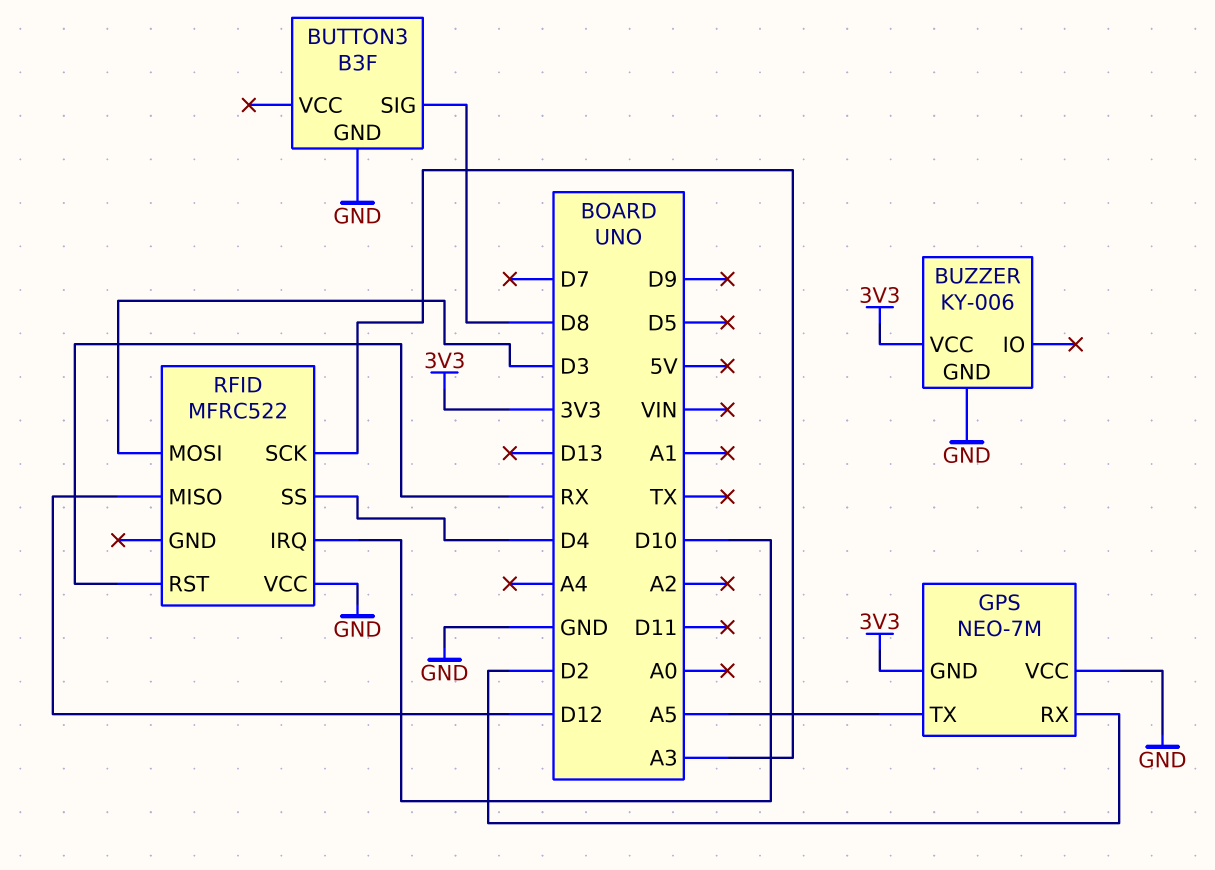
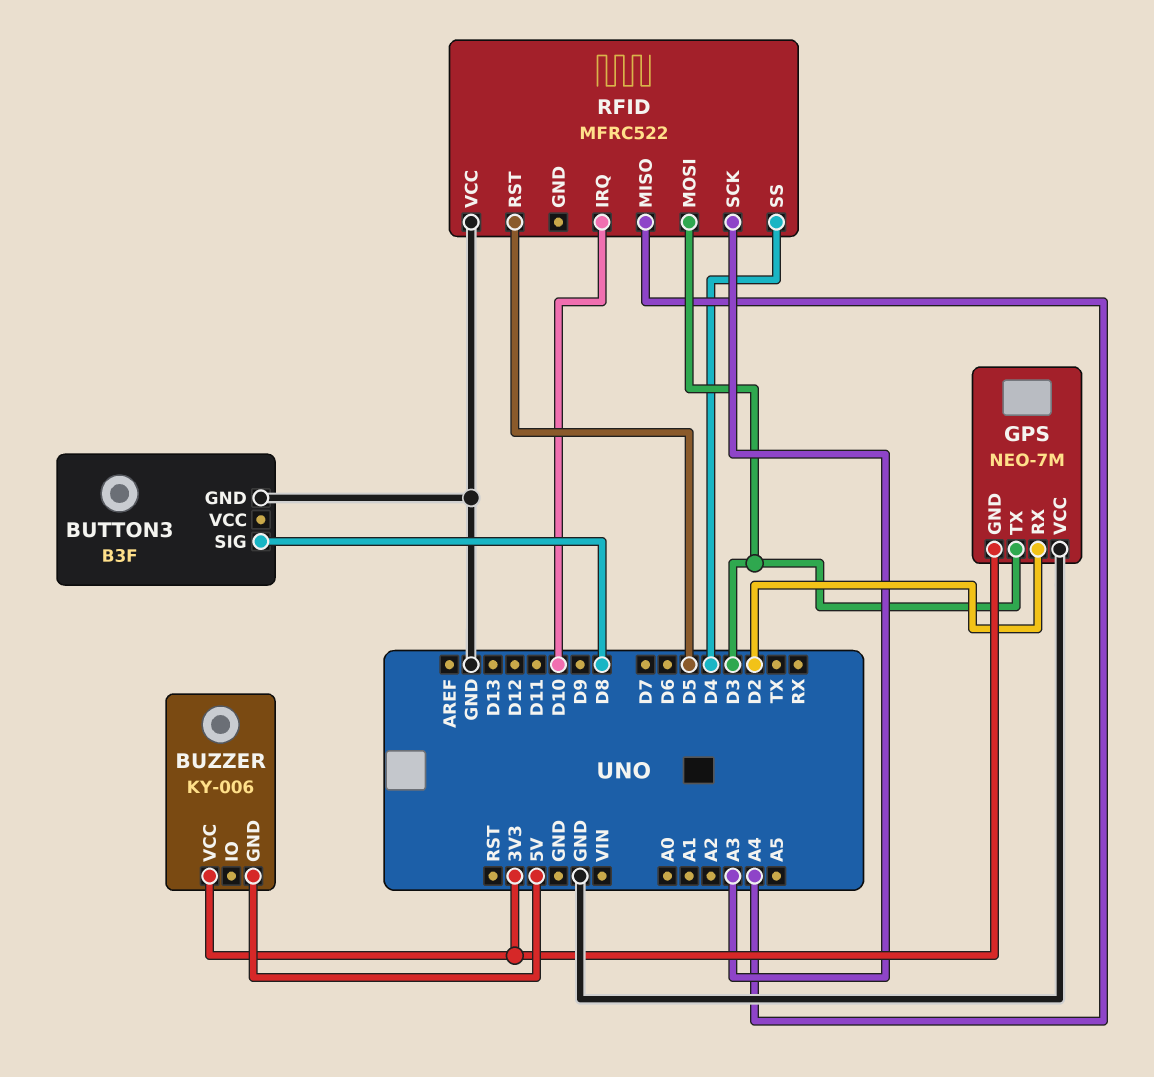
BUZZER pin GND: GND -> 5V
GPS pin TX: A5 -> D3
RFID pin MISO: D12 -> A4
RFID pin RST: RX -> D5

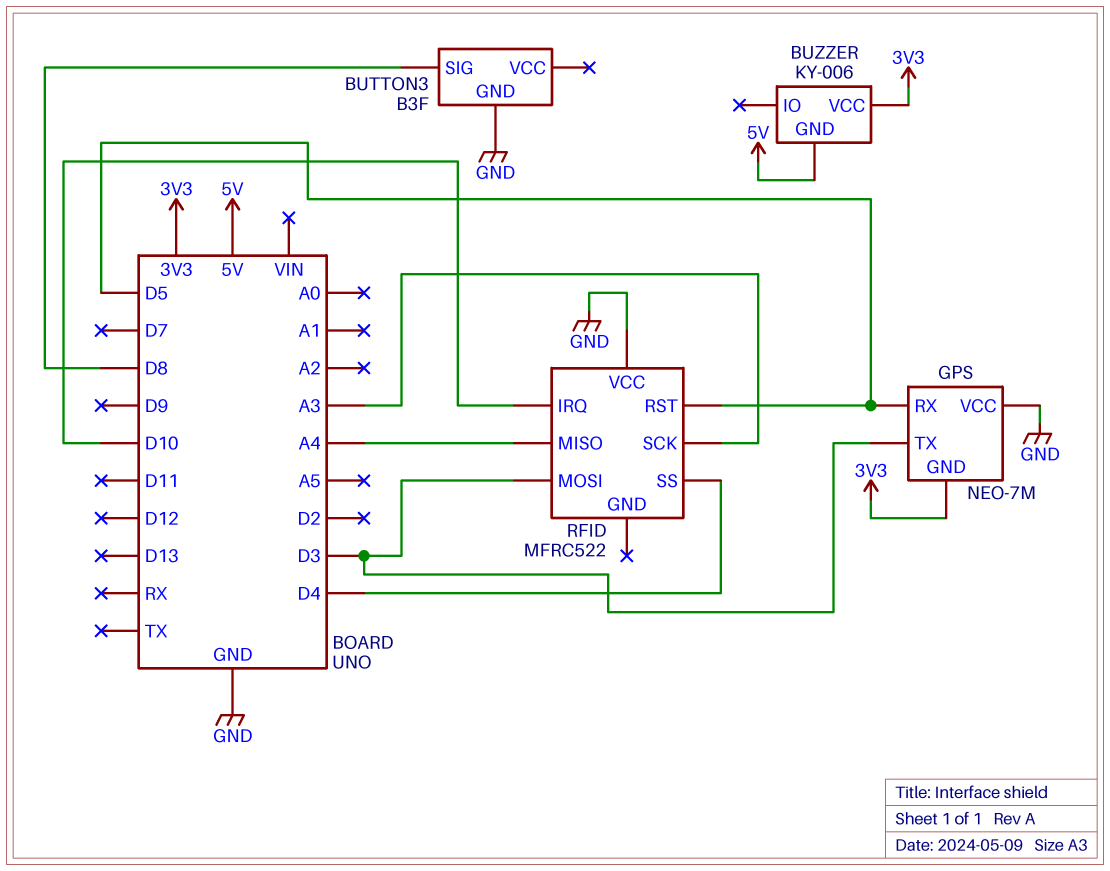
GPS pin RX: D2 -> D5

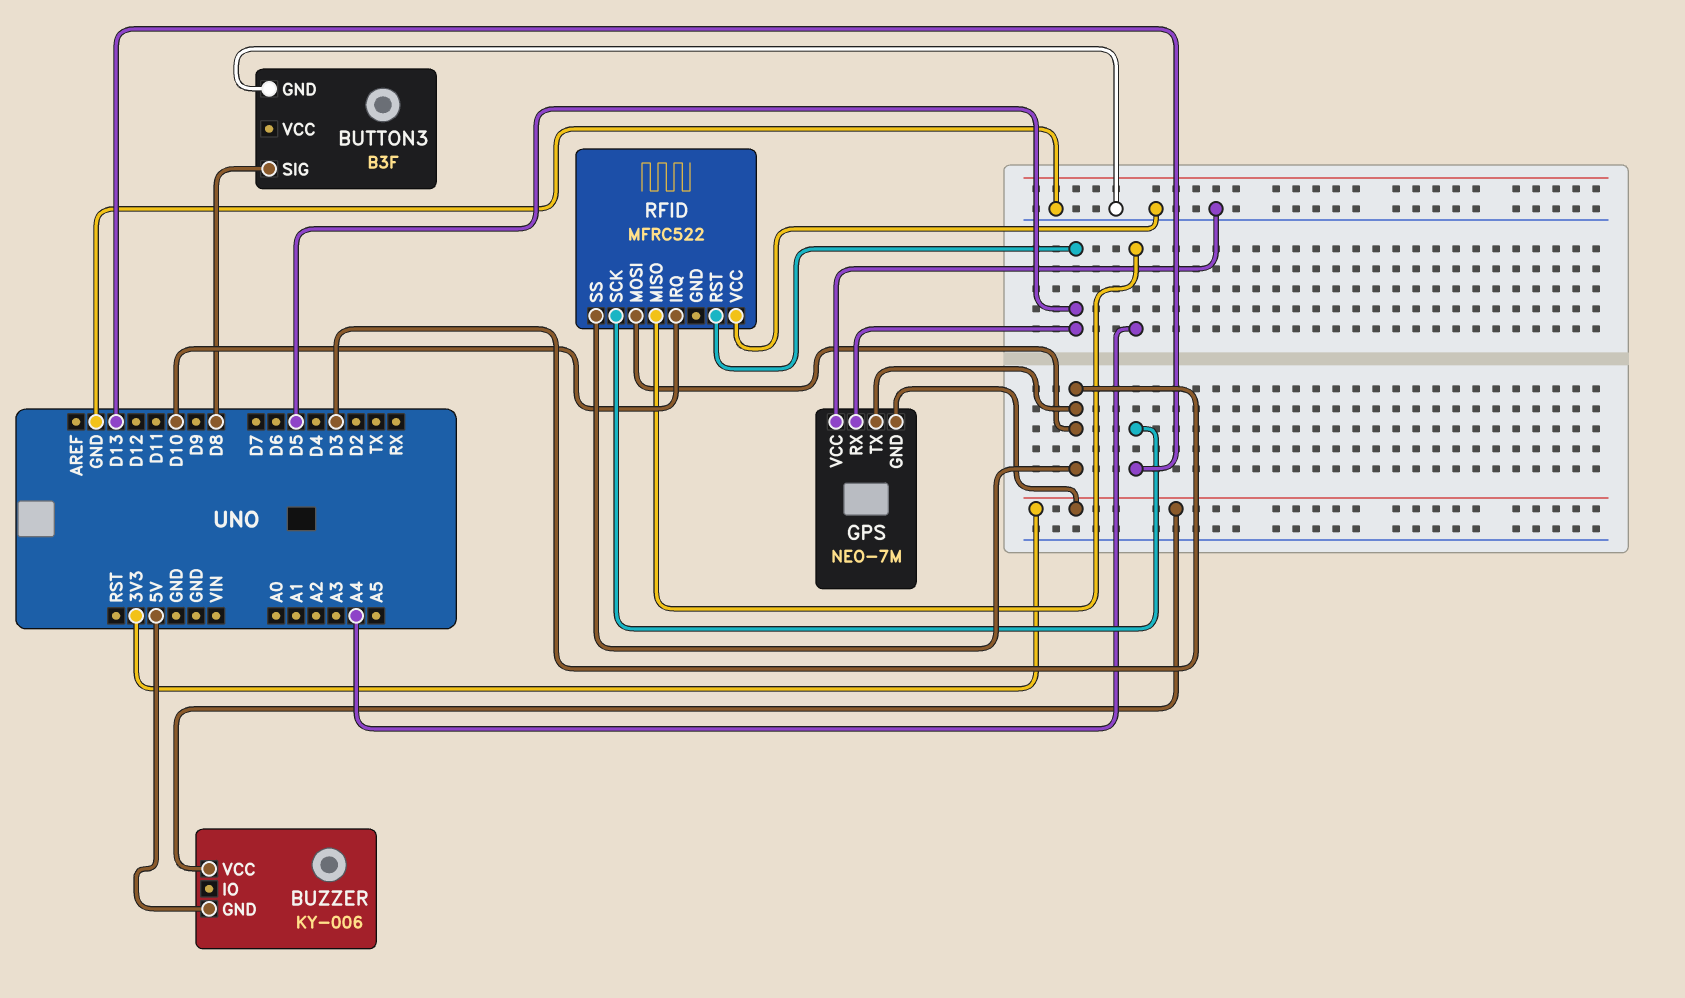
RFID pin SCK: A3 -> D13
RFID pin SS: D4 -> D3

